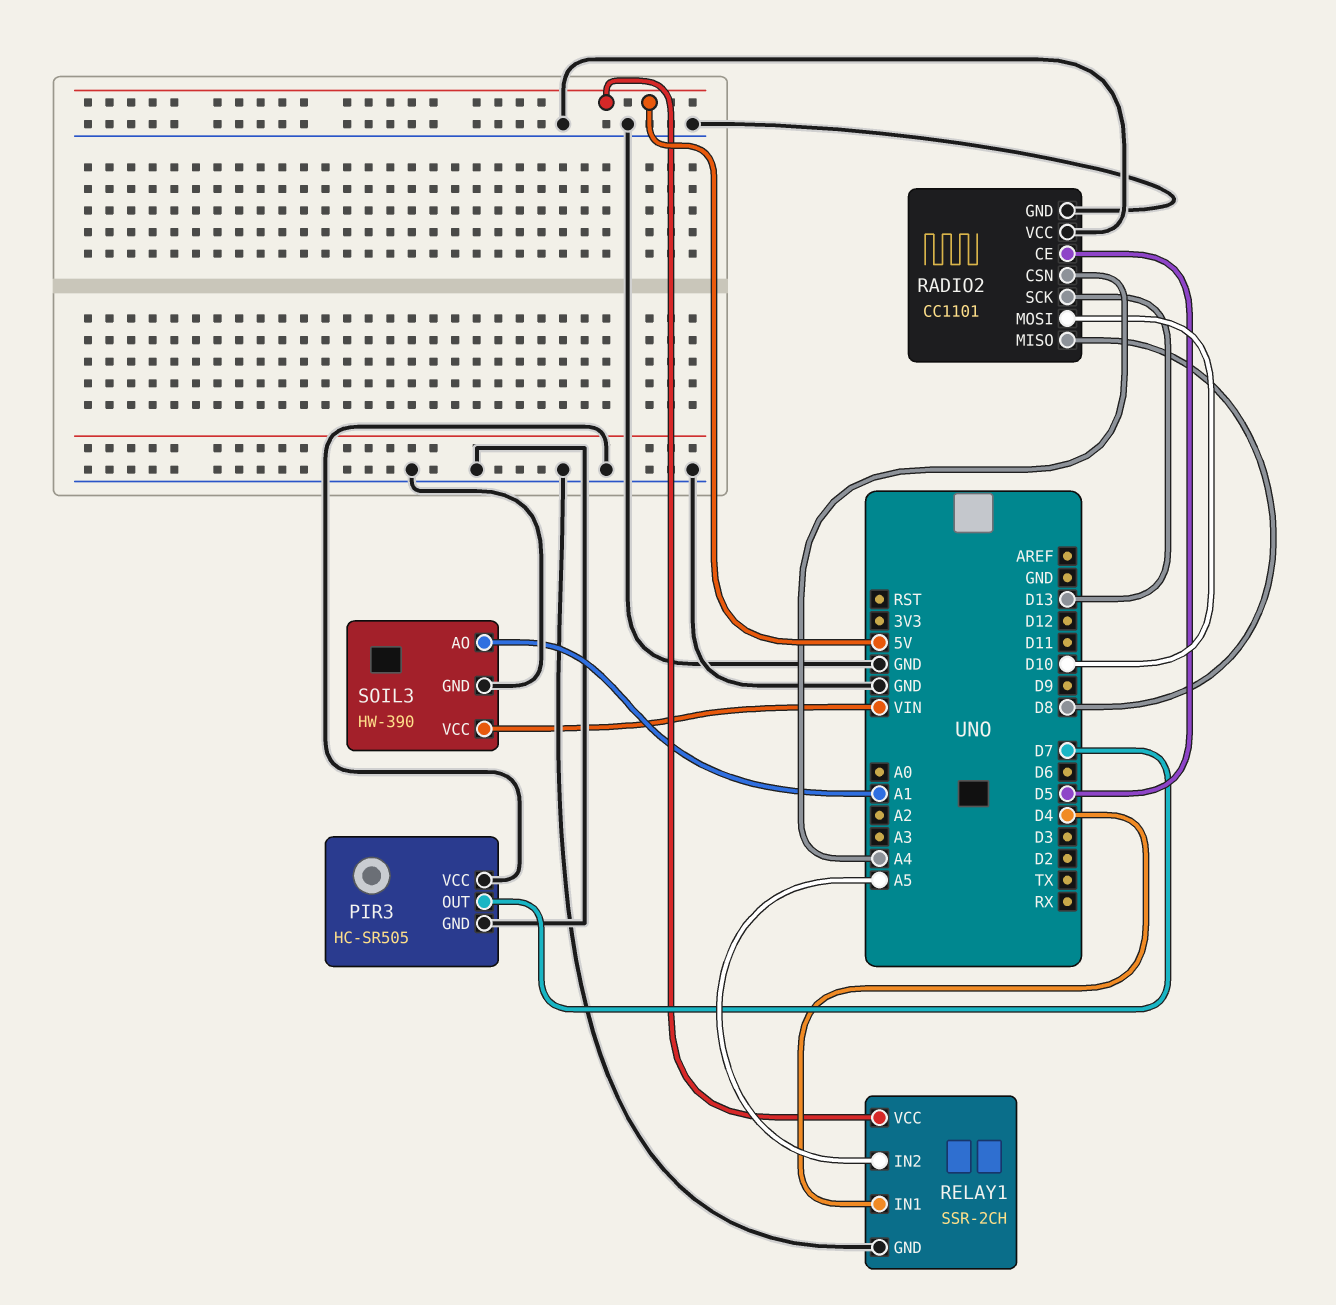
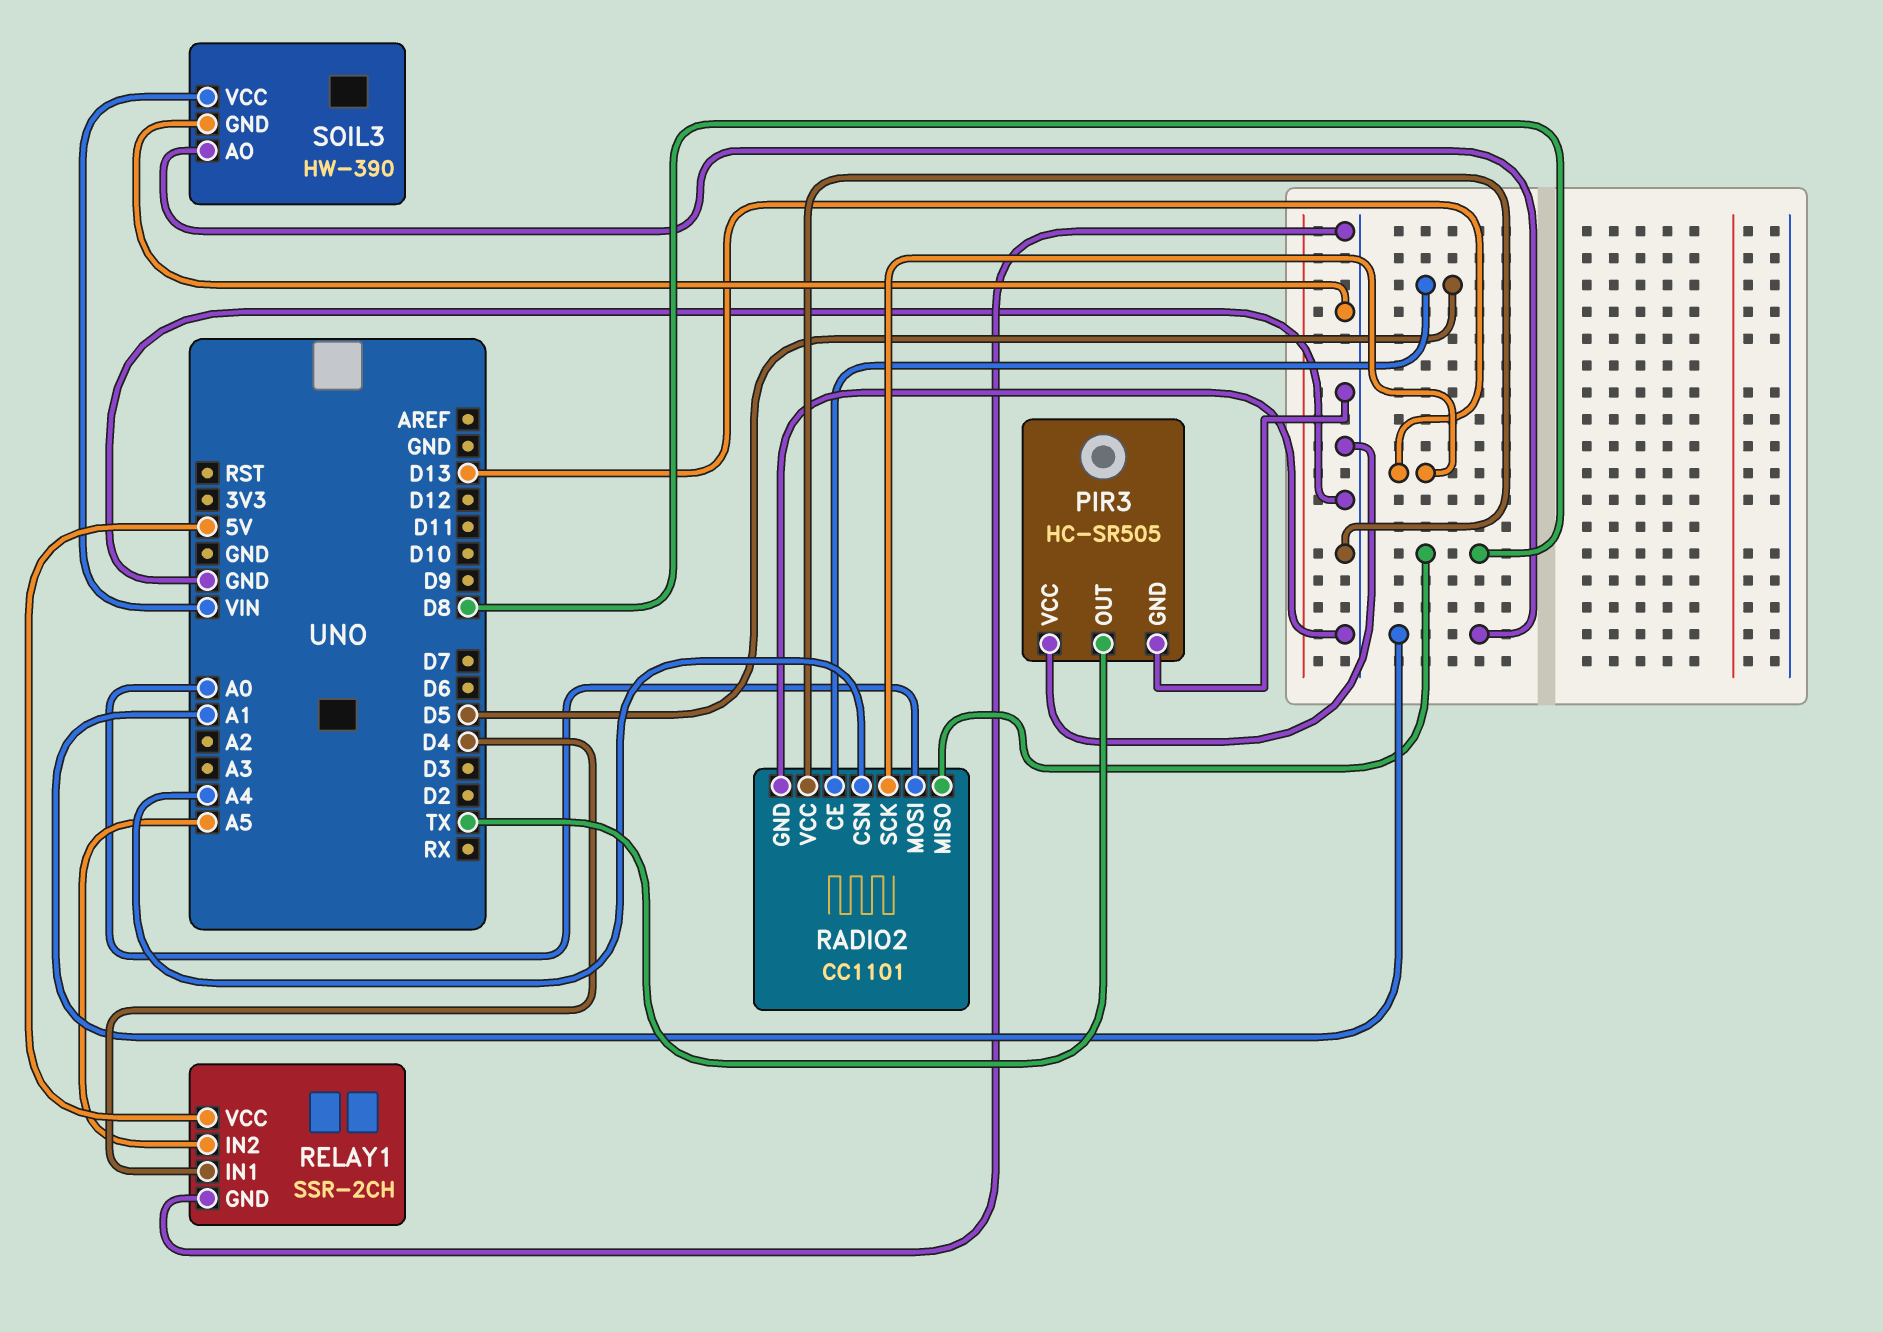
PIR3 pin OUT: D7 -> TX
RADIO2 pin MOSI: D10 -> A0

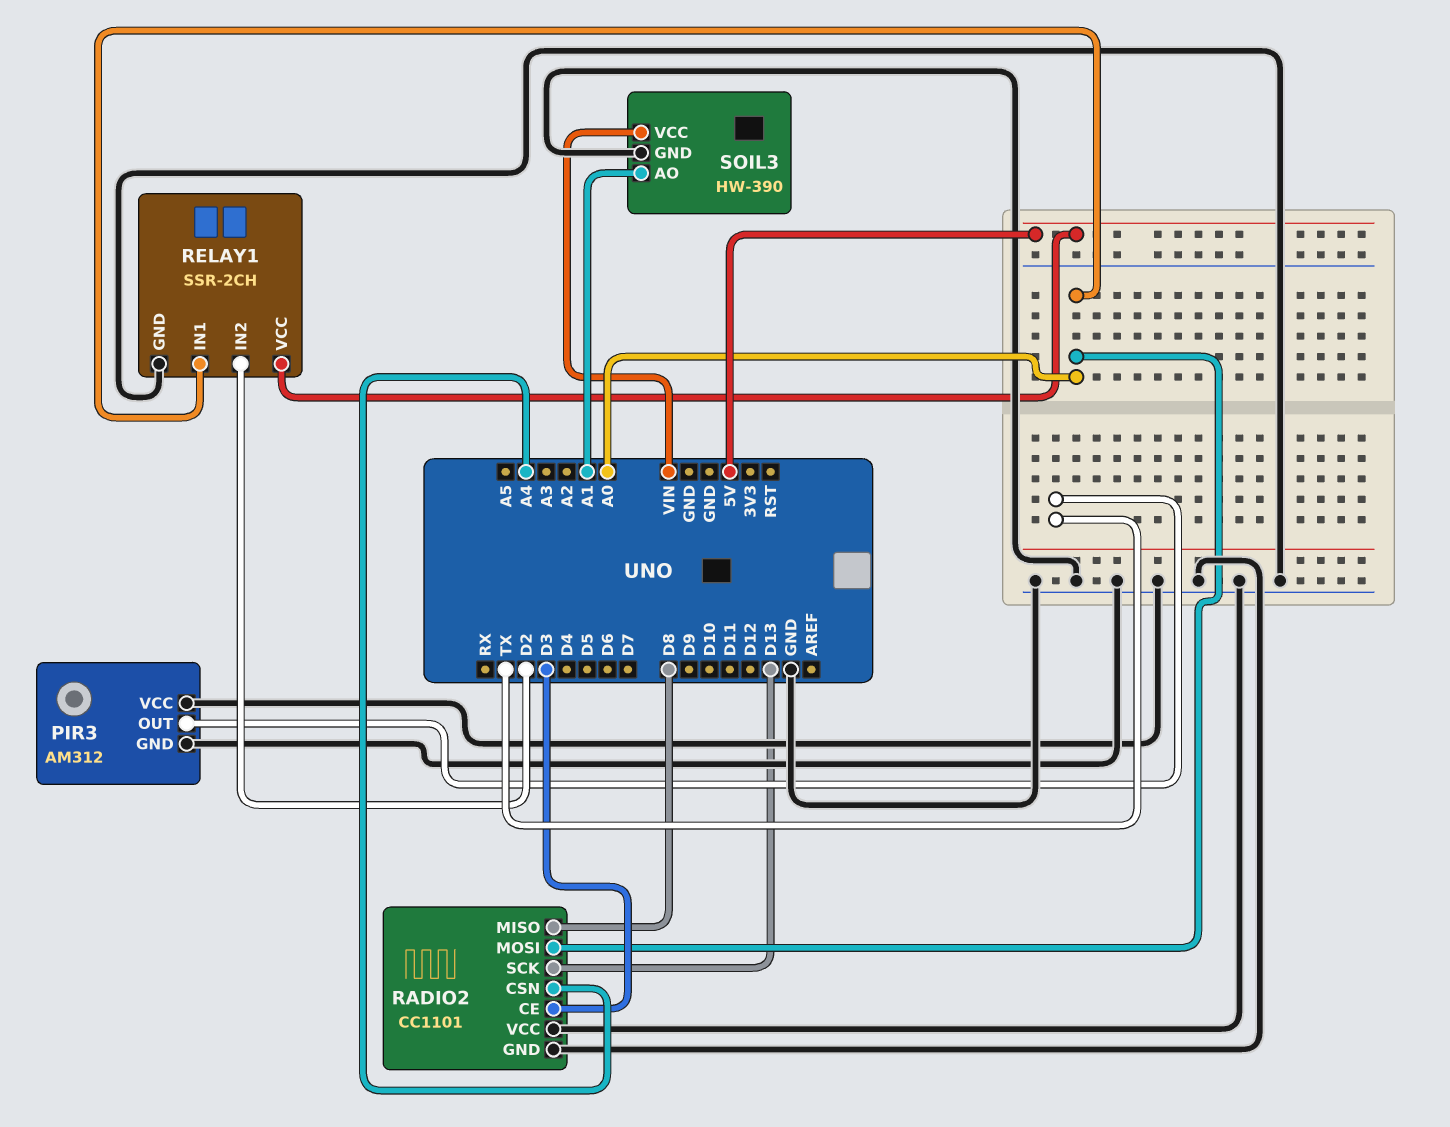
PIR3: HC-SR505 -> AM312
RADIO2 pin CE: D5 -> D3
RELAY1 pin IN1: D4 -> A0
RELAY1 pin IN2: A5 -> D2

